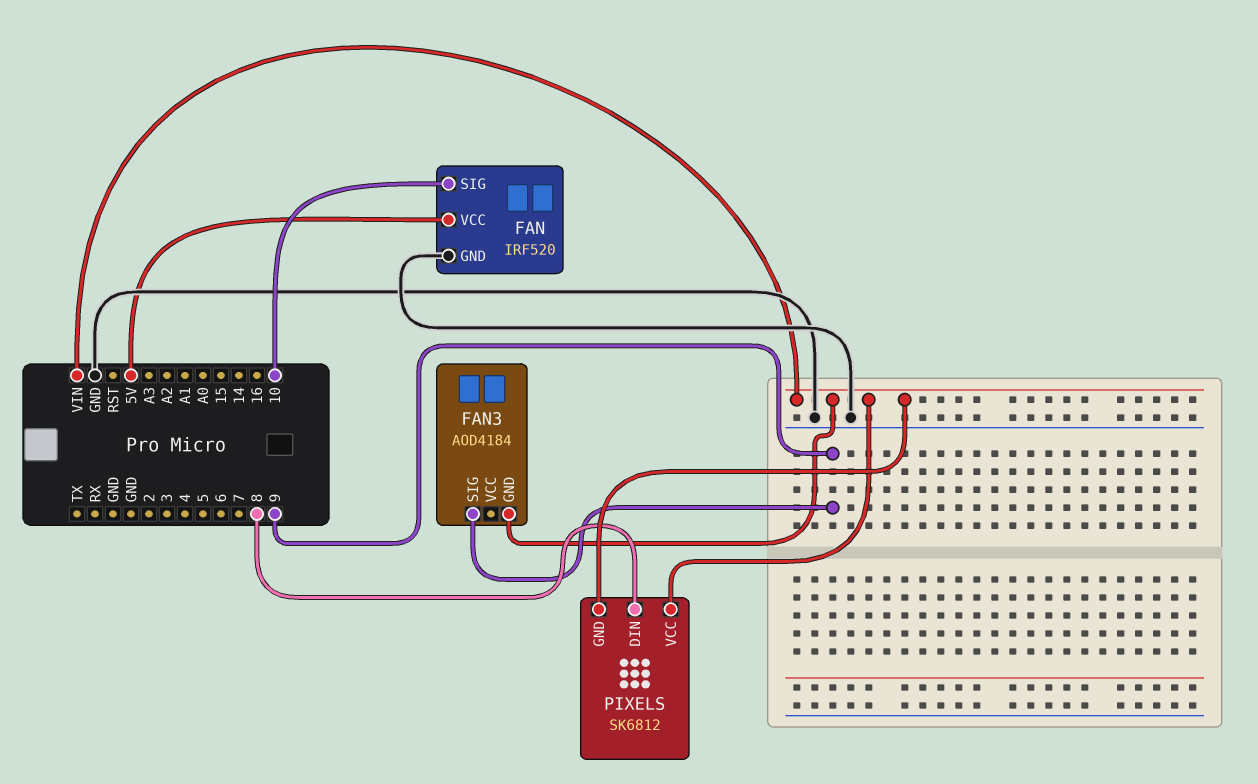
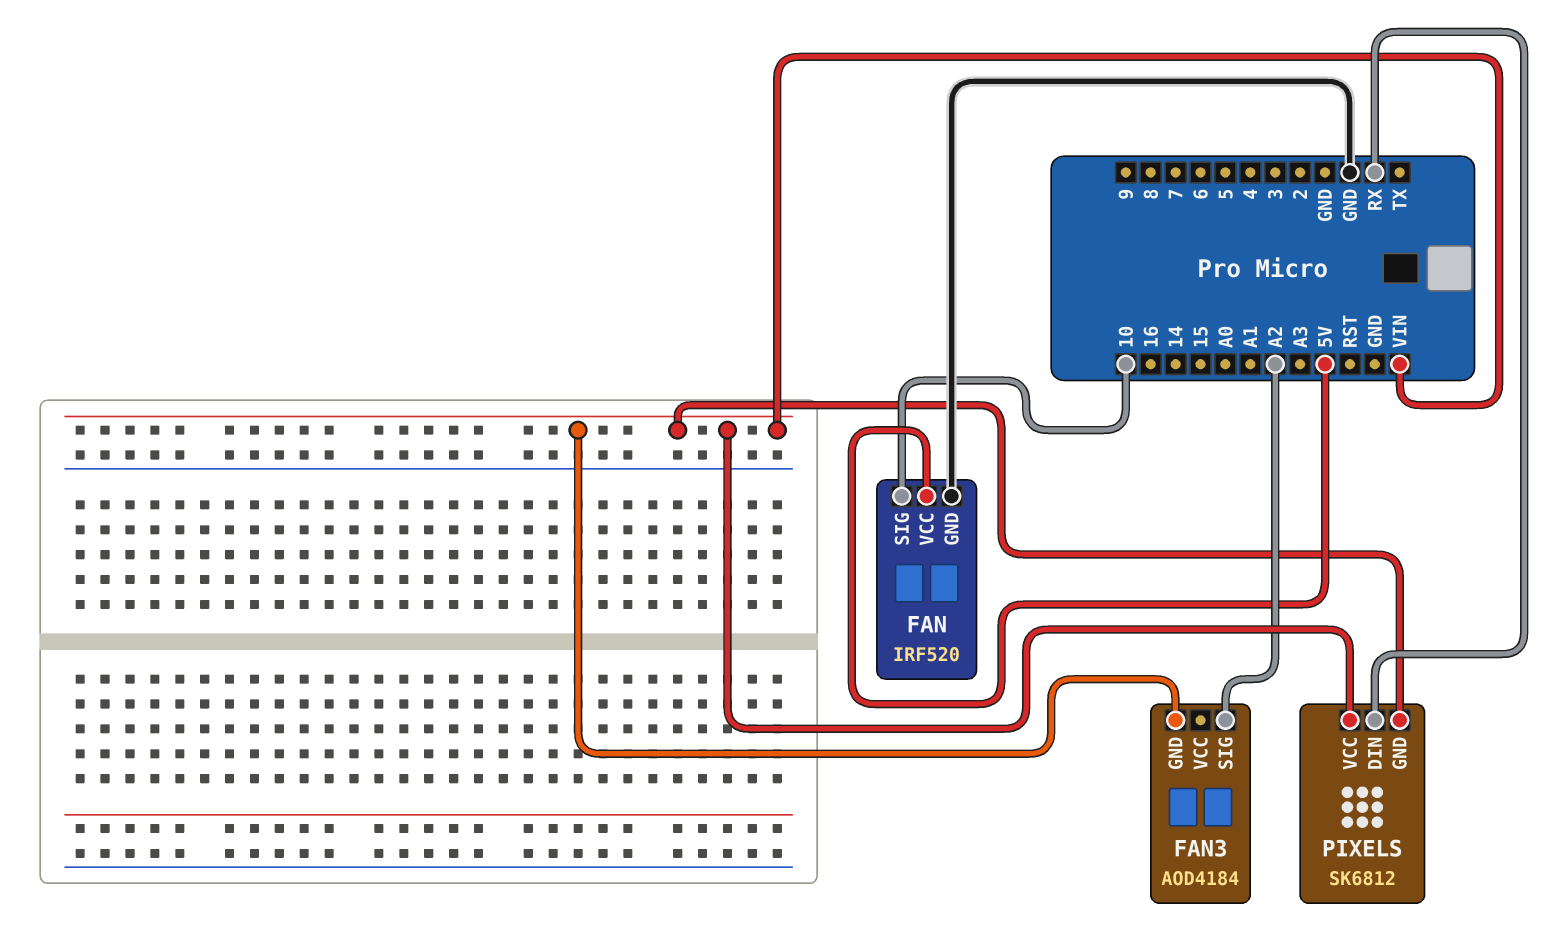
FAN3 pin SIG: 9 -> A2
PIXELS pin DIN: 8 -> RX

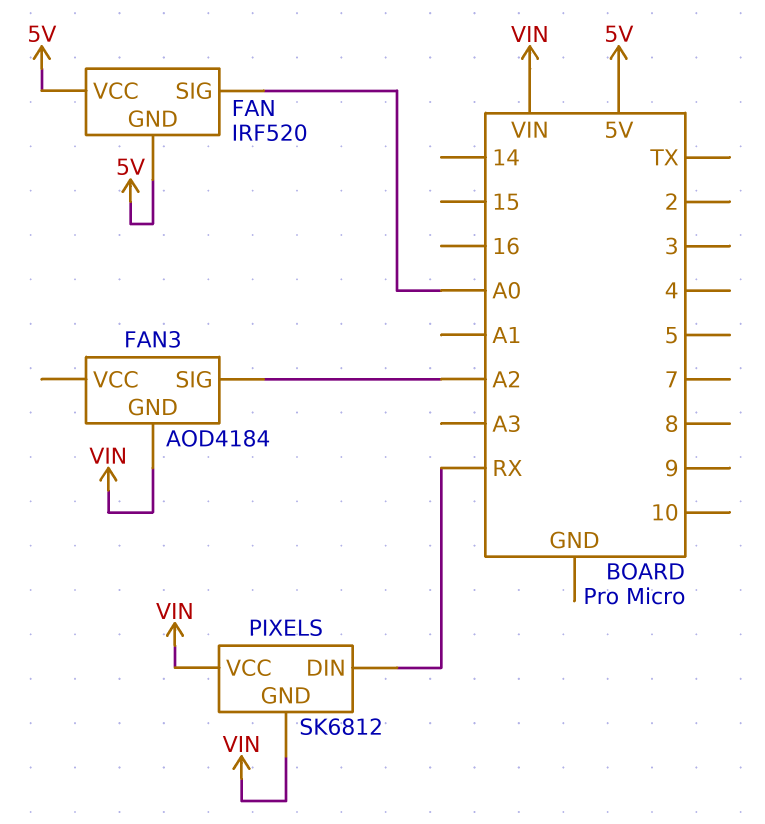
FAN pin GND: GND -> 5V
FAN pin SIG: 10 -> A0

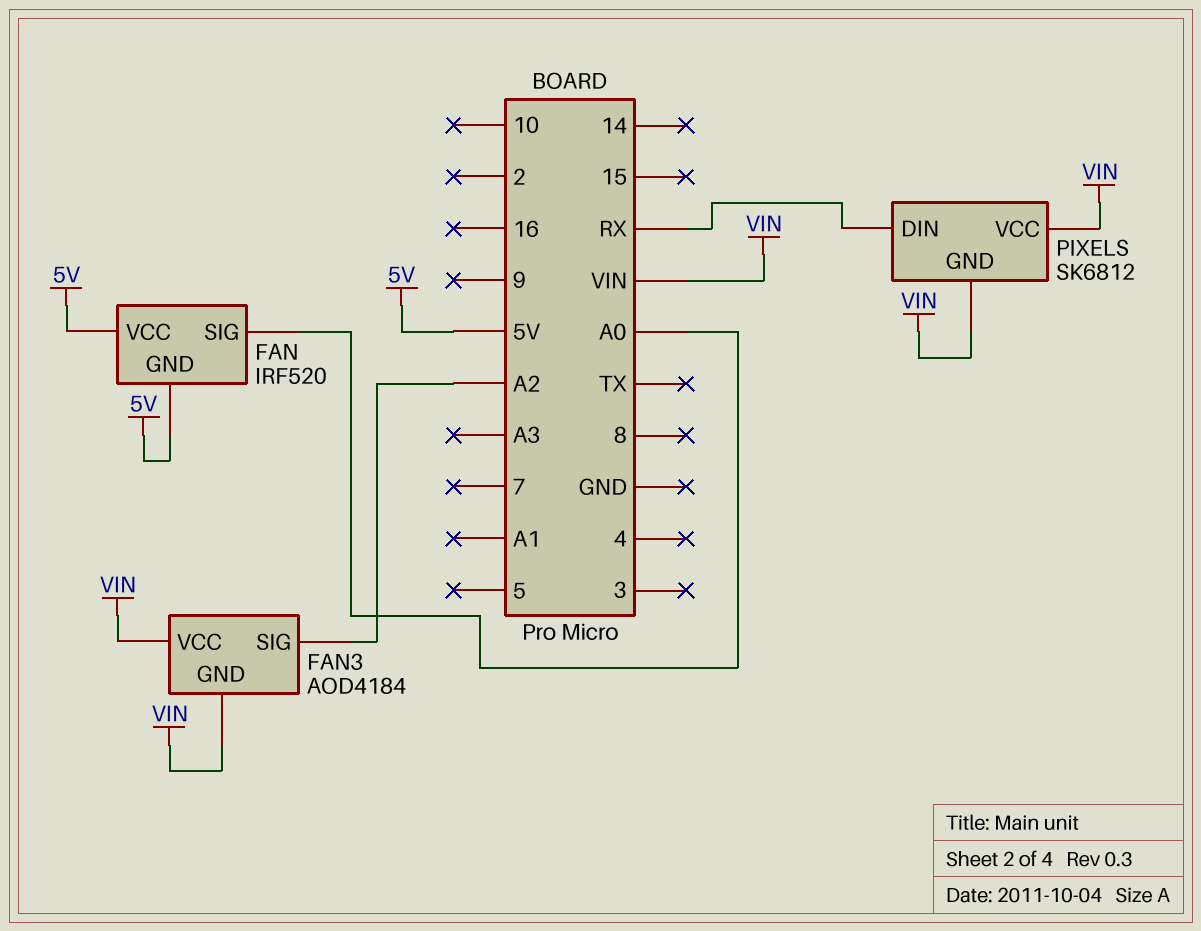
FAN3 pin VCC: none -> VIN

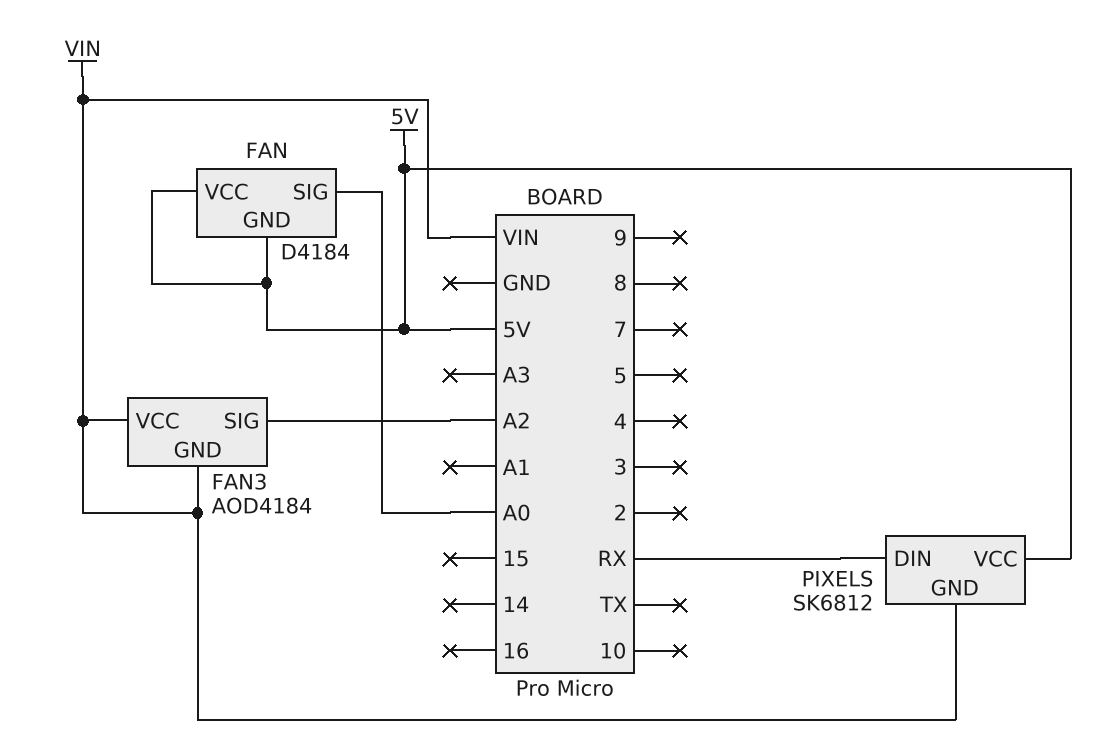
FAN: IRF520 -> D4184
PIXELS pin VCC: VIN -> 5V

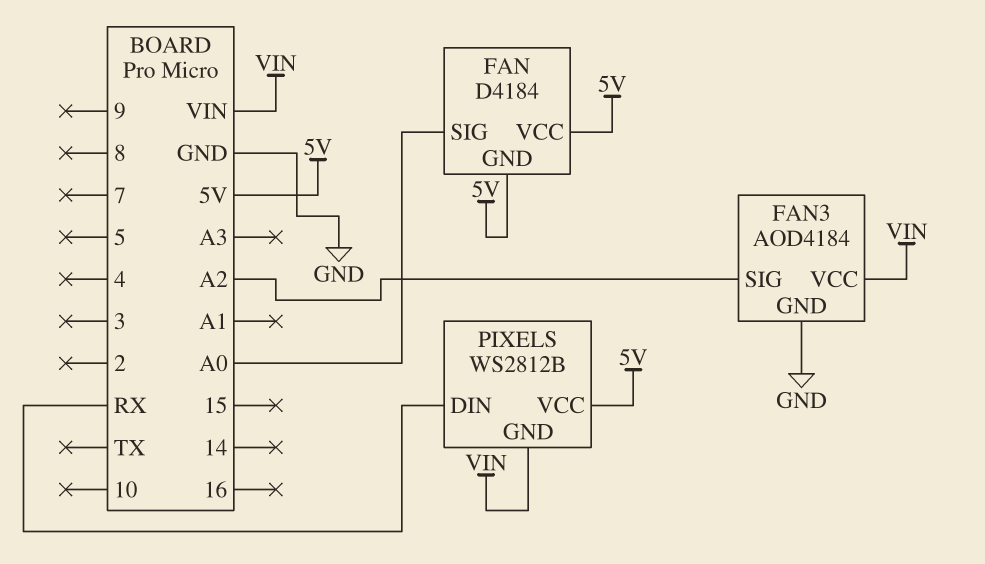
FAN3 pin GND: VIN -> GND
PIXELS: SK6812 -> WS2812B

